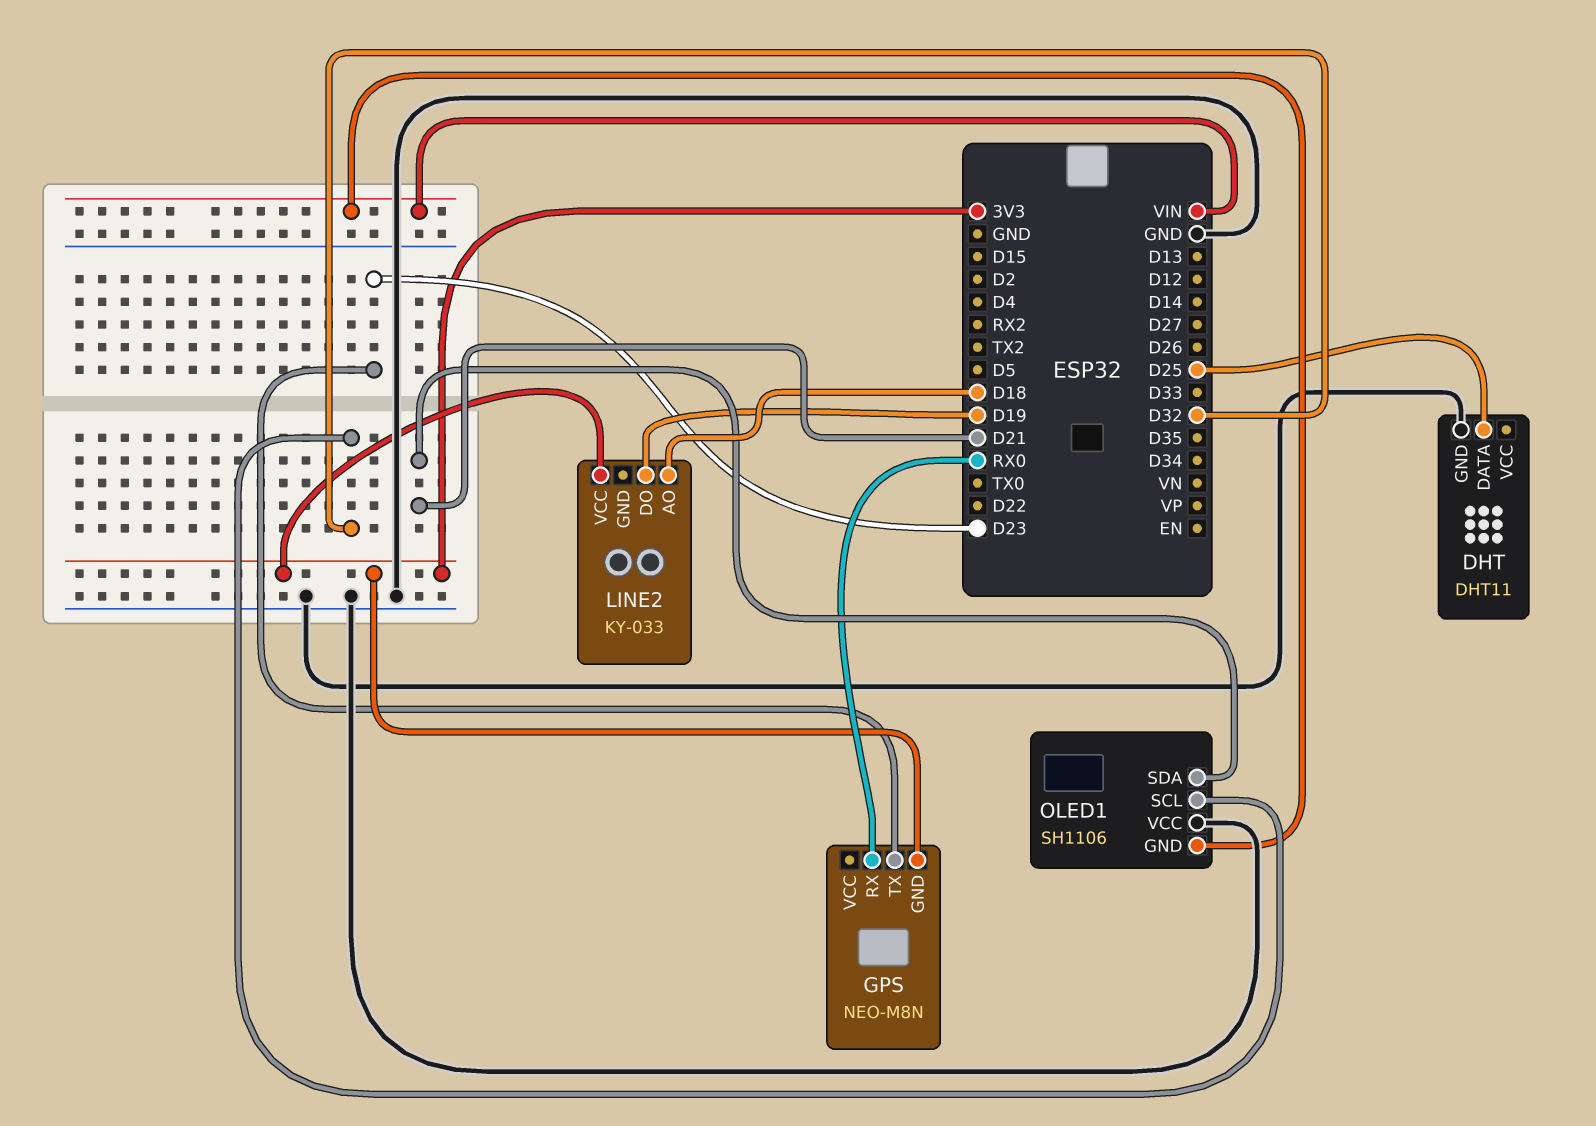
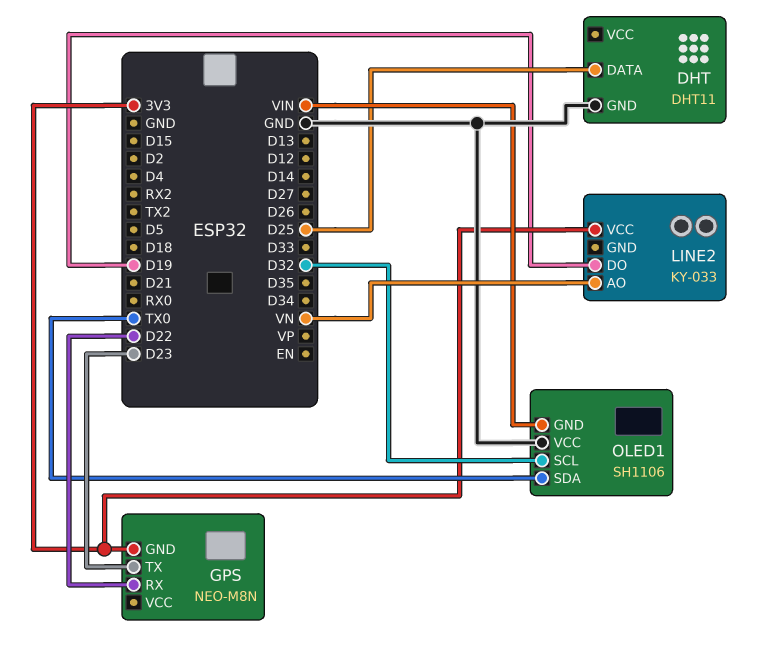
GPS pin RX: RX0 -> D22
LINE2 pin AO: D18 -> VN
OLED1 pin SDA: D21 -> TX0

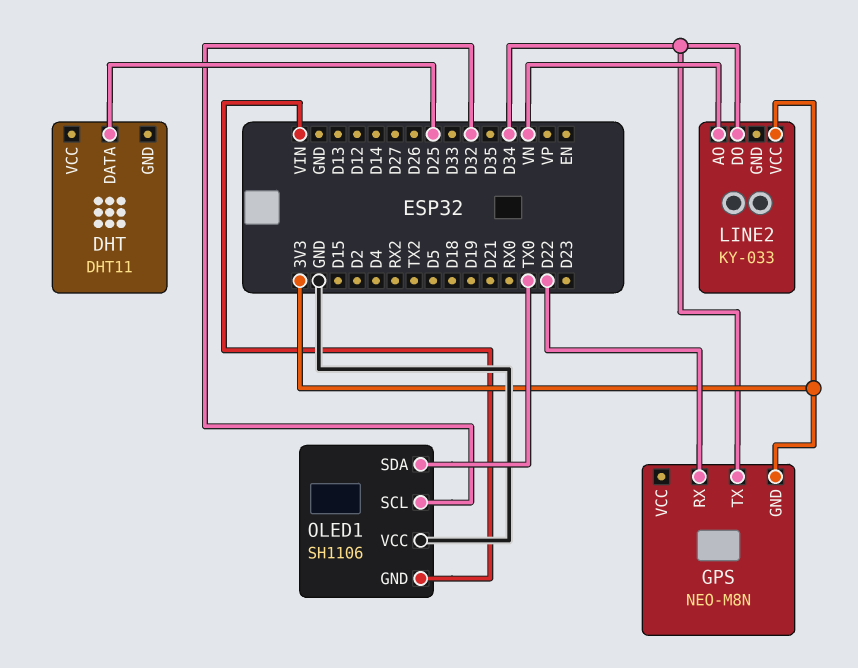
DHT pin GND: GND -> none
GPS pin TX: D23 -> D34
LINE2 pin DO: D19 -> D34

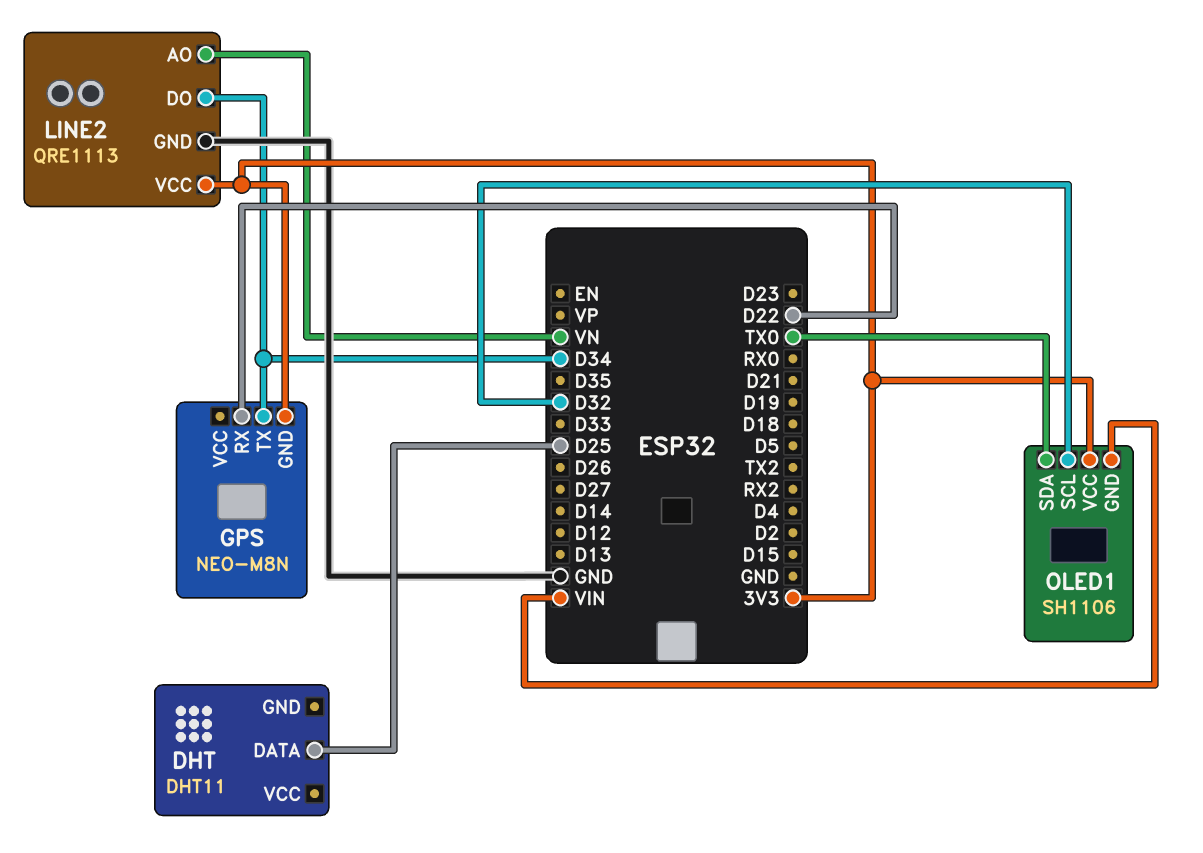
LINE2: KY-033 -> QRE1113
LINE2 pin GND: none -> GND
OLED1 pin VCC: GND -> 3V3

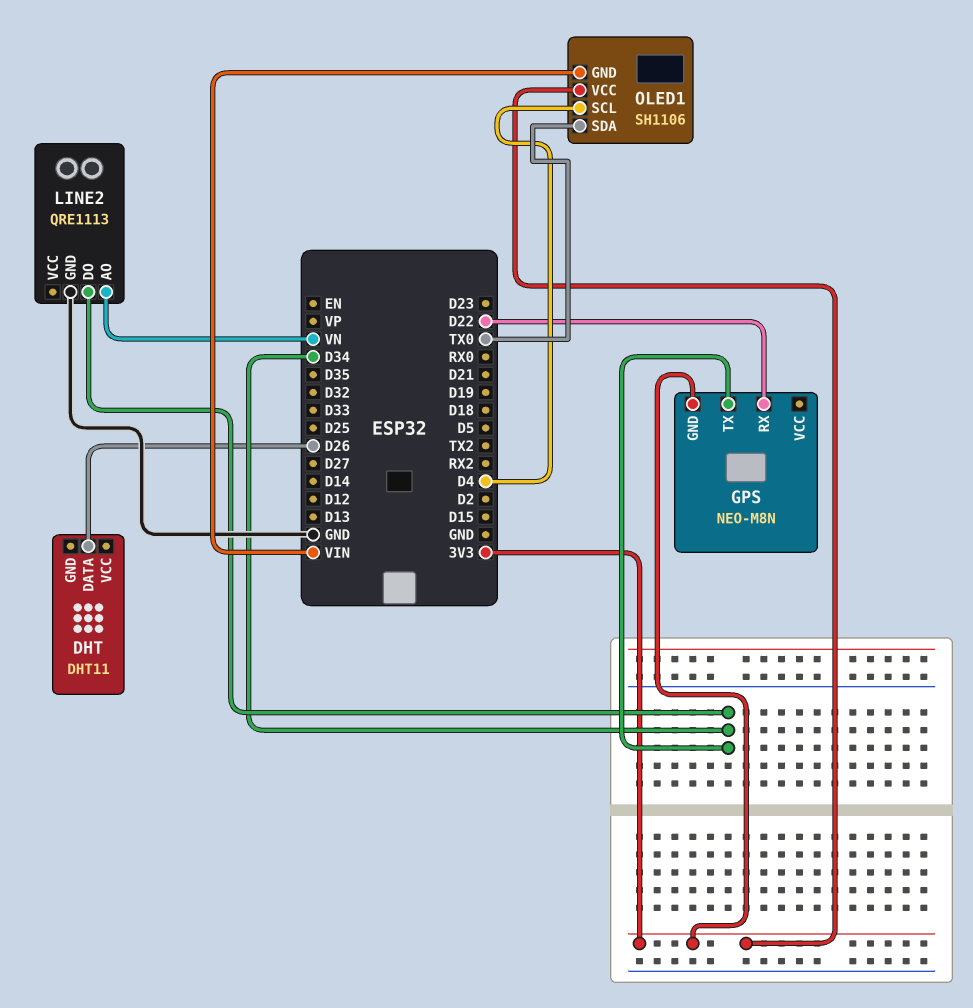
DHT pin DATA: D25 -> D26
LINE2 pin VCC: 3V3 -> none
OLED1 pin SCL: D32 -> D4

